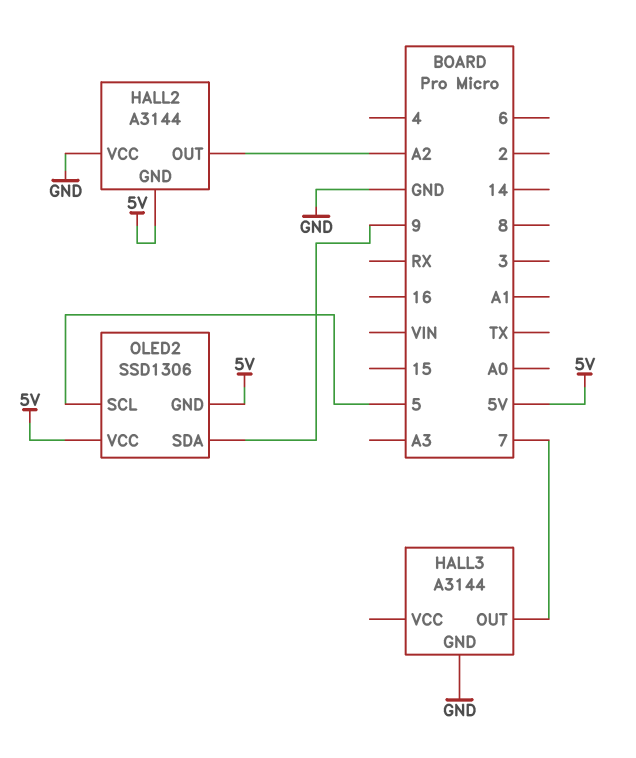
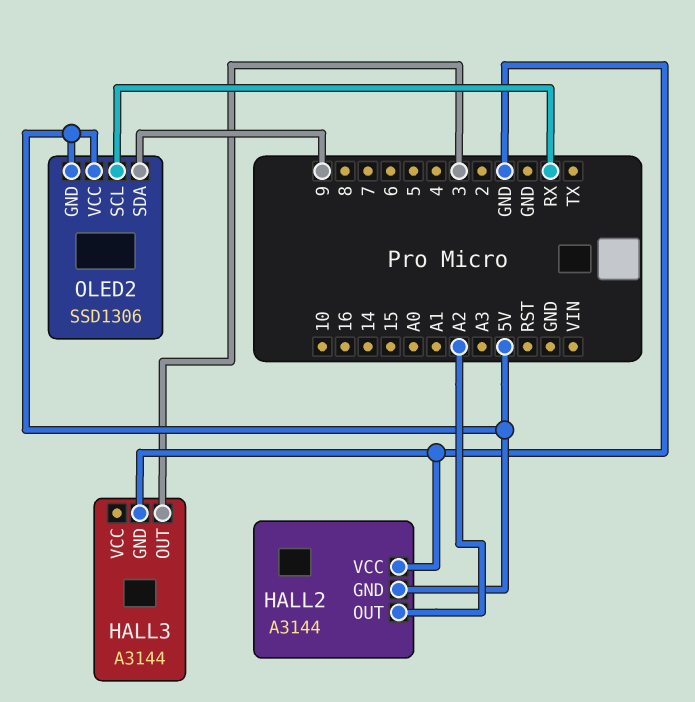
HALL3 pin OUT: 7 -> 3
OLED2 pin SCL: 5 -> RX

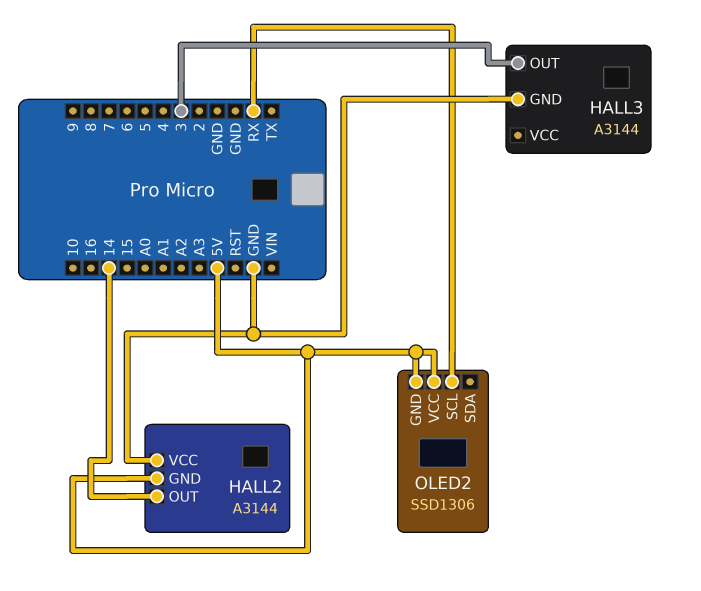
HALL2 pin OUT: A2 -> 14
OLED2 pin SDA: 9 -> none

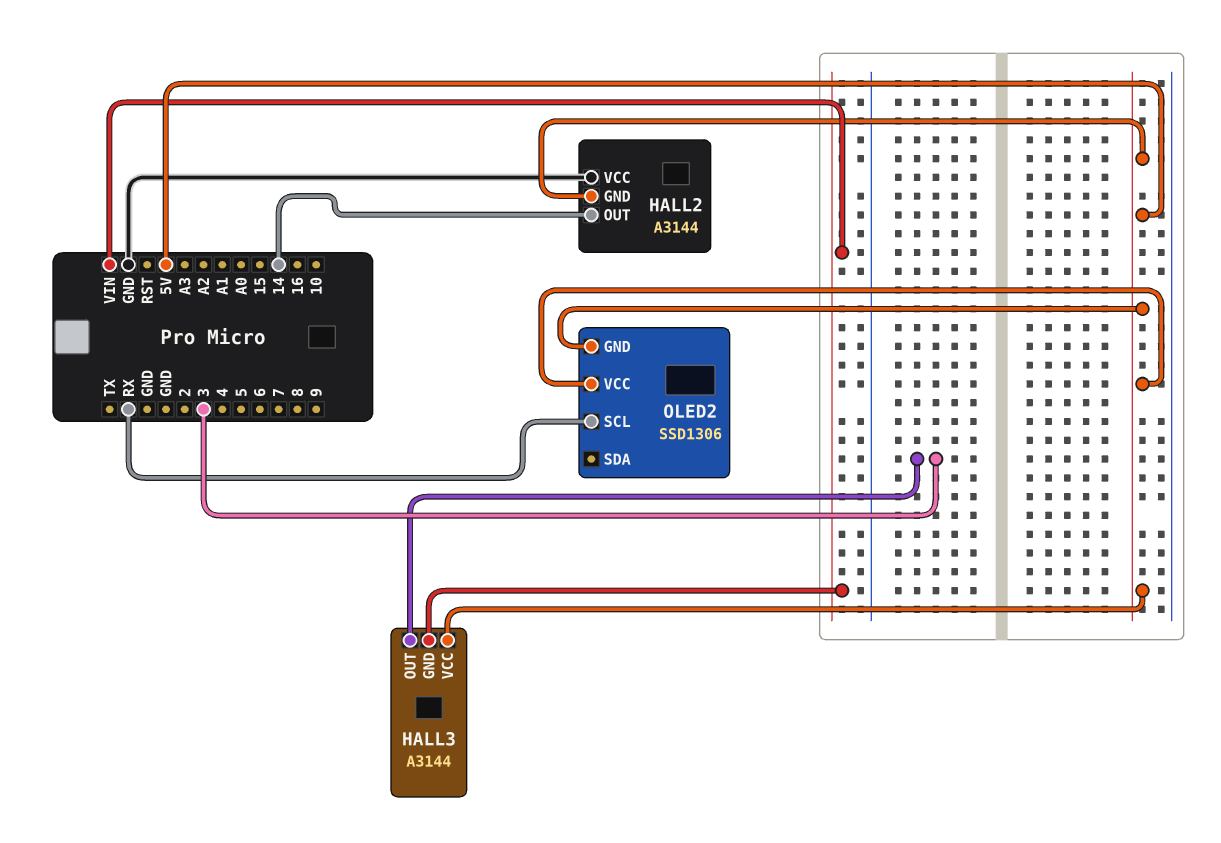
HALL3 pin GND: GND -> VIN
HALL3 pin VCC: none -> 5V

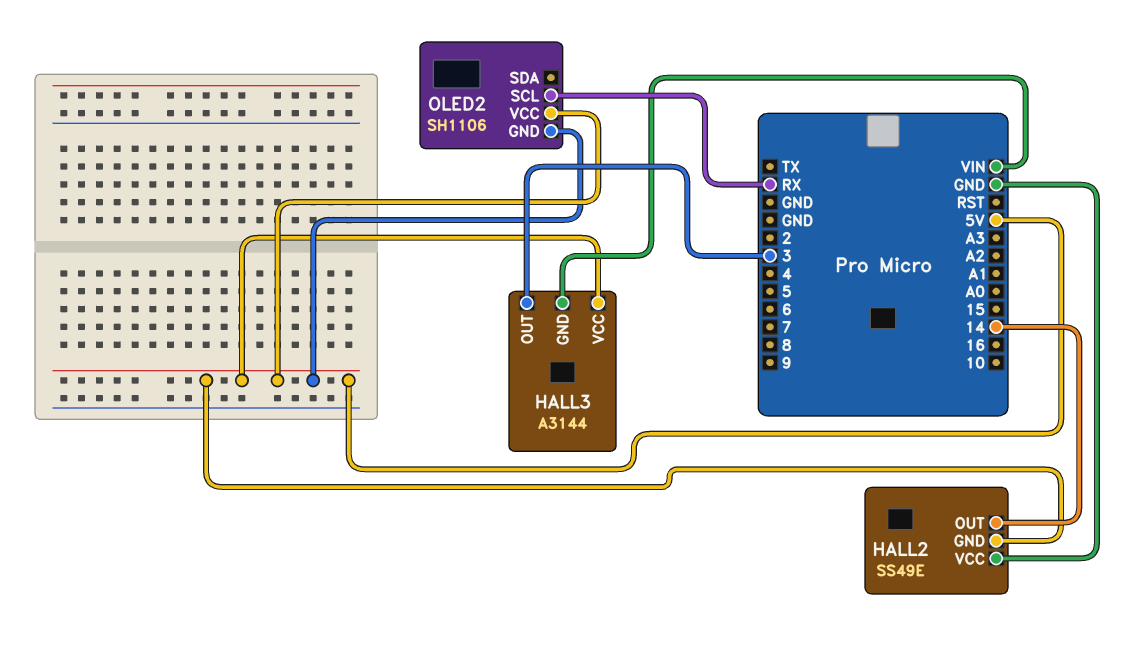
HALL2: A3144 -> SS49E
OLED2: SSD1306 -> SH1106

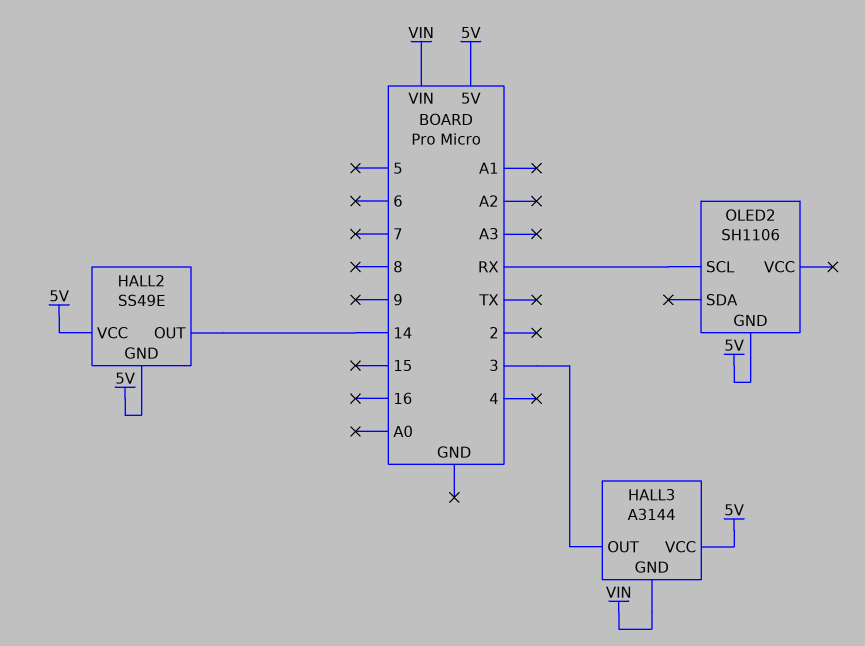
HALL2 pin VCC: GND -> 5V
OLED2 pin VCC: 5V -> none

